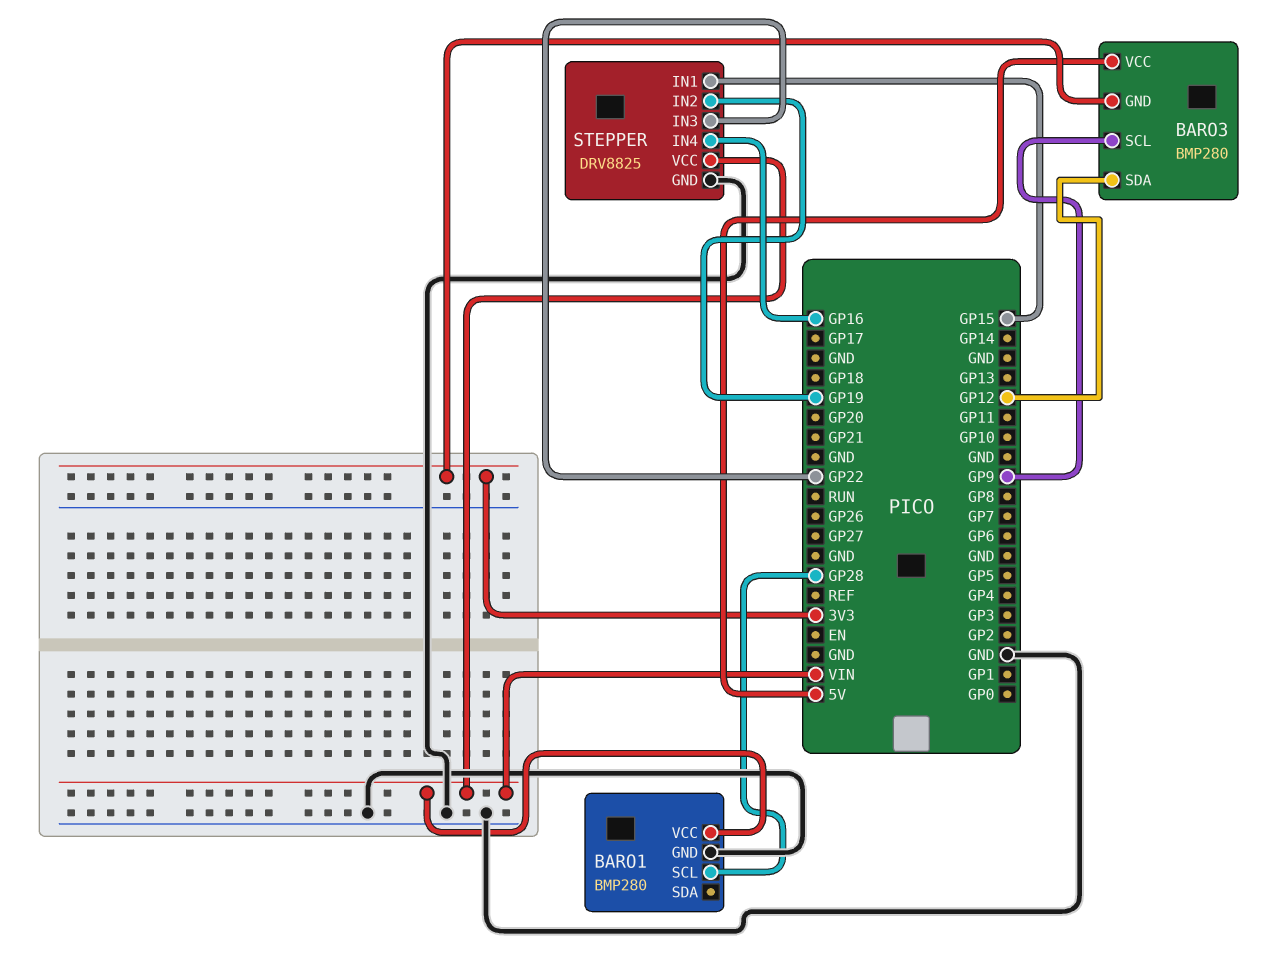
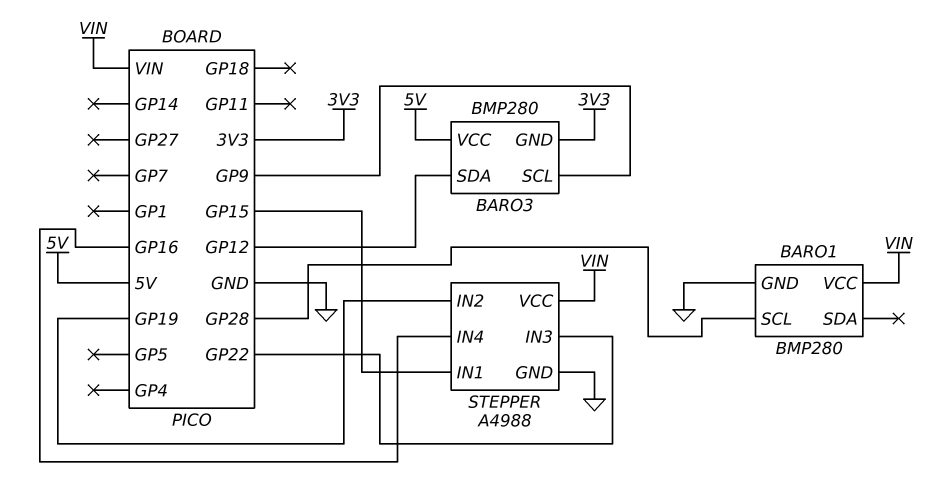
STEPPER: DRV8825 -> A4988

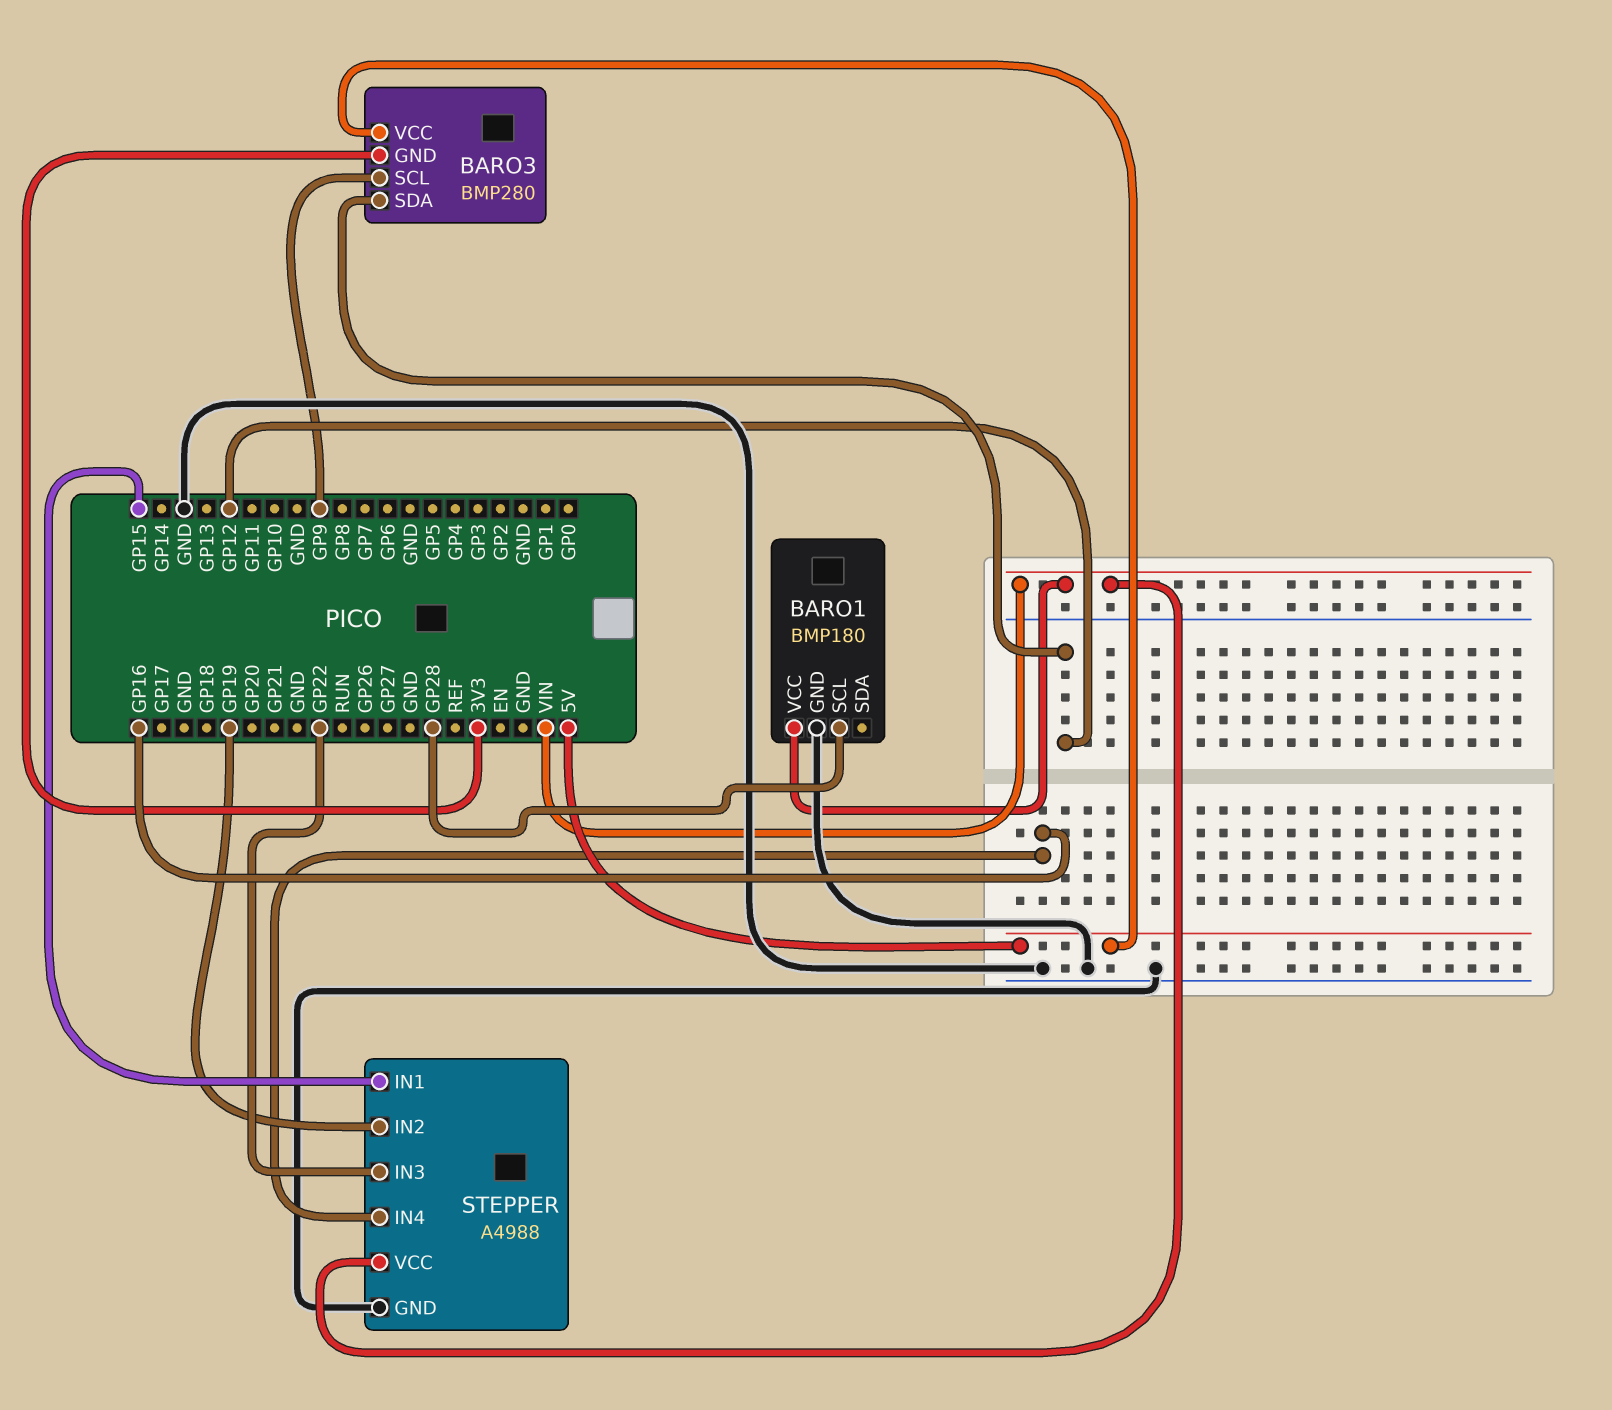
BARO1: BMP280 -> BMP180

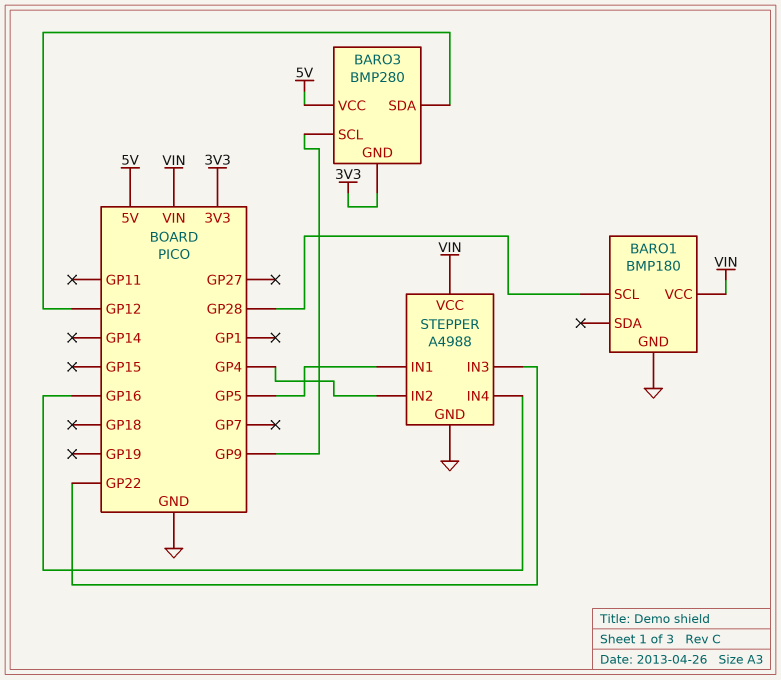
STEPPER pin IN1: GP15 -> GP5
STEPPER pin IN2: GP19 -> GP4

